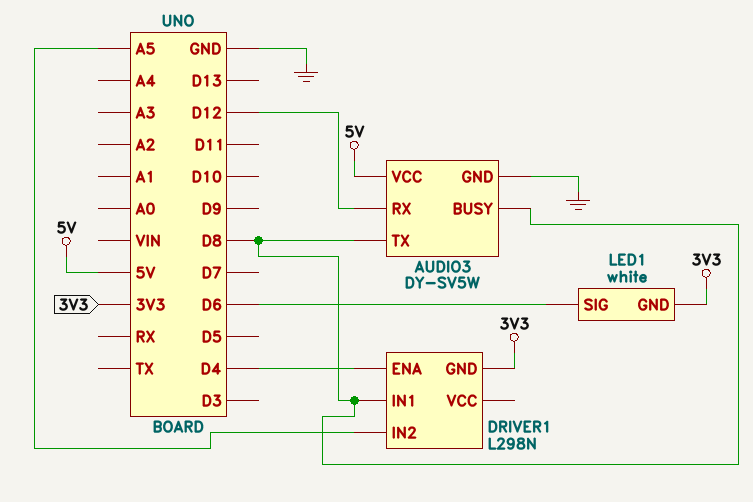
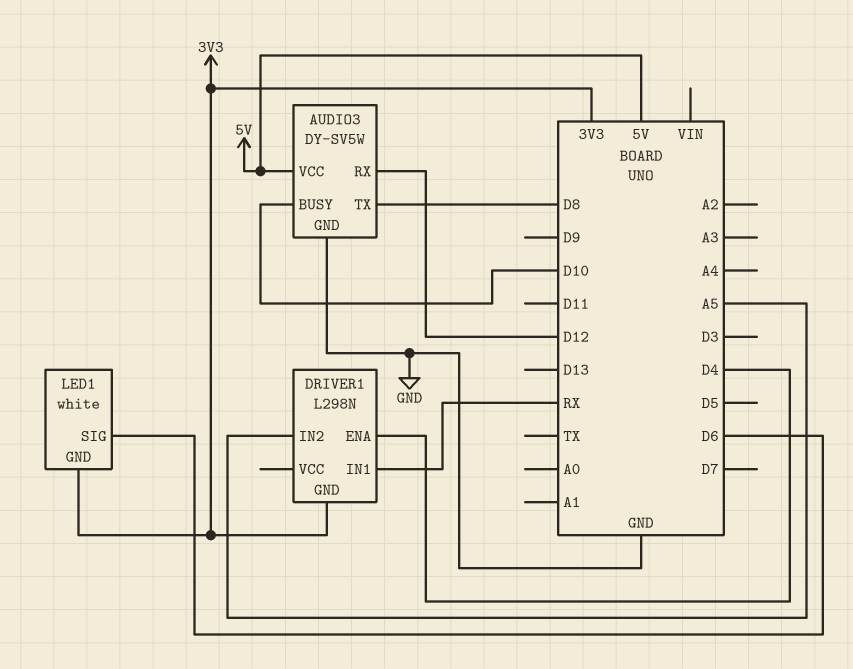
AUDIO3 pin BUSY: D8 -> D10
DRIVER1 pin IN1: D8 -> RX

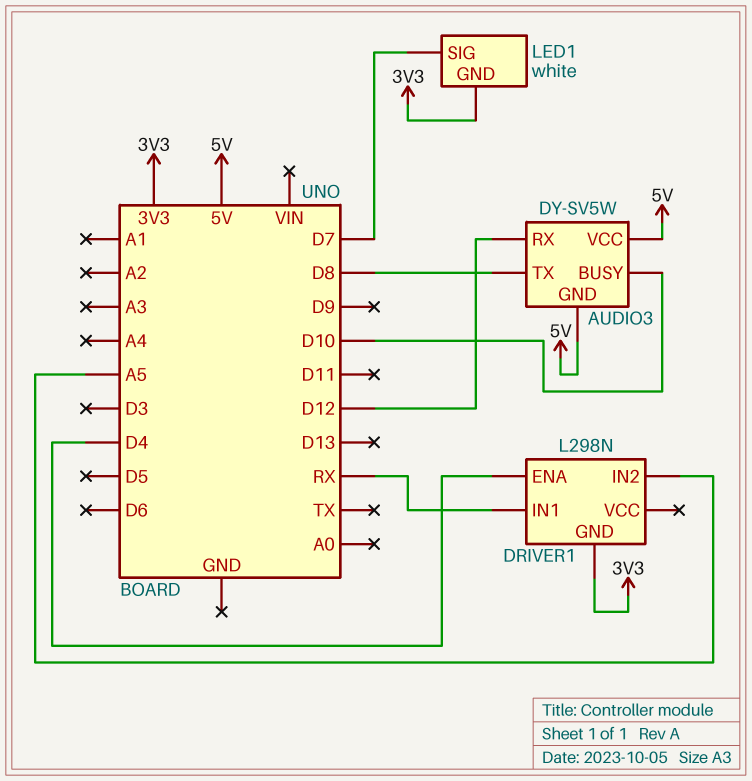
AUDIO3 pin GND: GND -> 5V
LED1 pin SIG: D6 -> D7

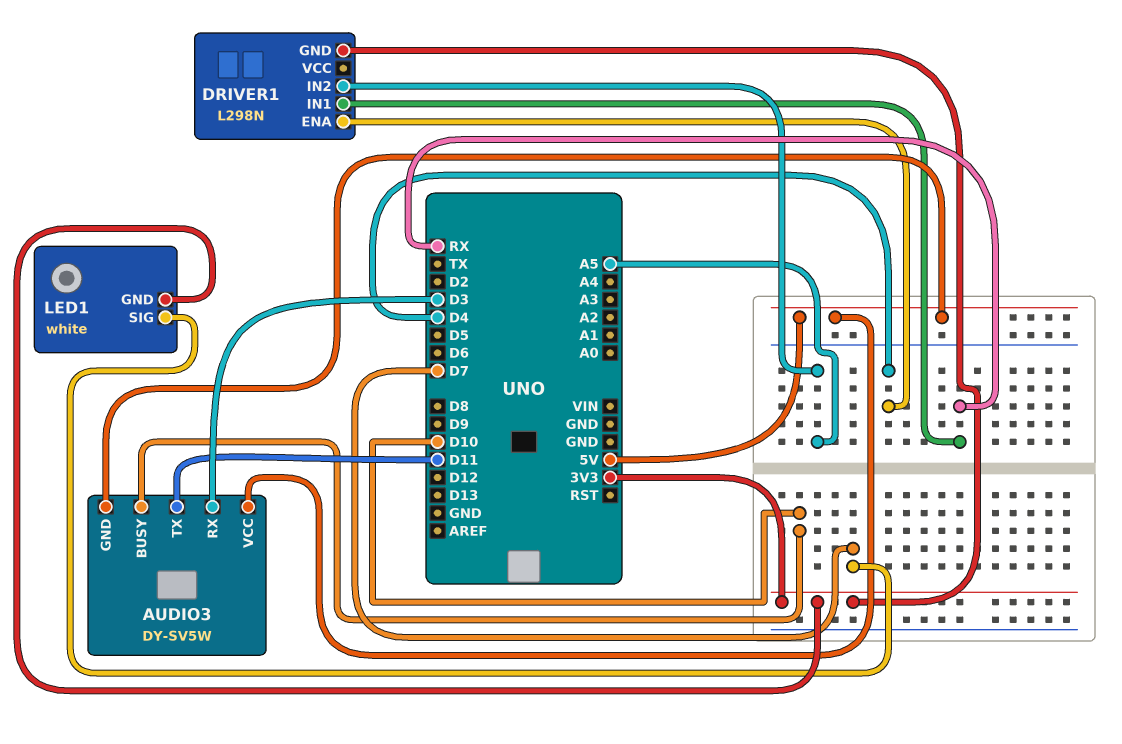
AUDIO3 pin RX: D12 -> D3
AUDIO3 pin TX: D8 -> D11

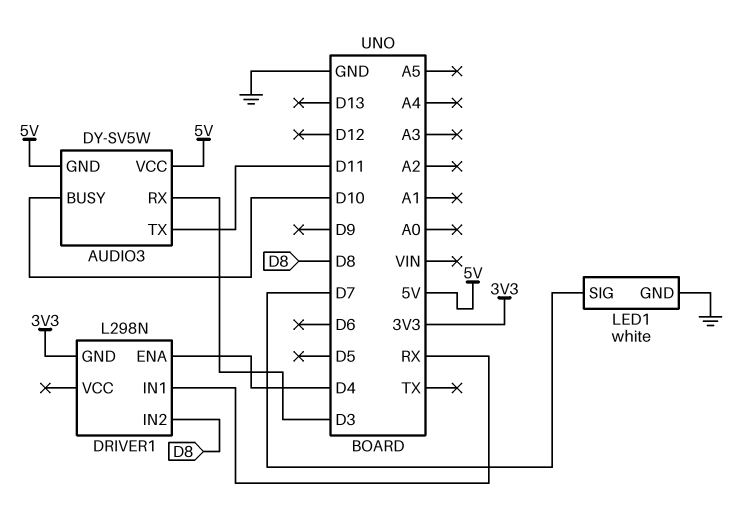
DRIVER1 pin IN2: A5 -> D8
LED1 pin GND: 3V3 -> GND

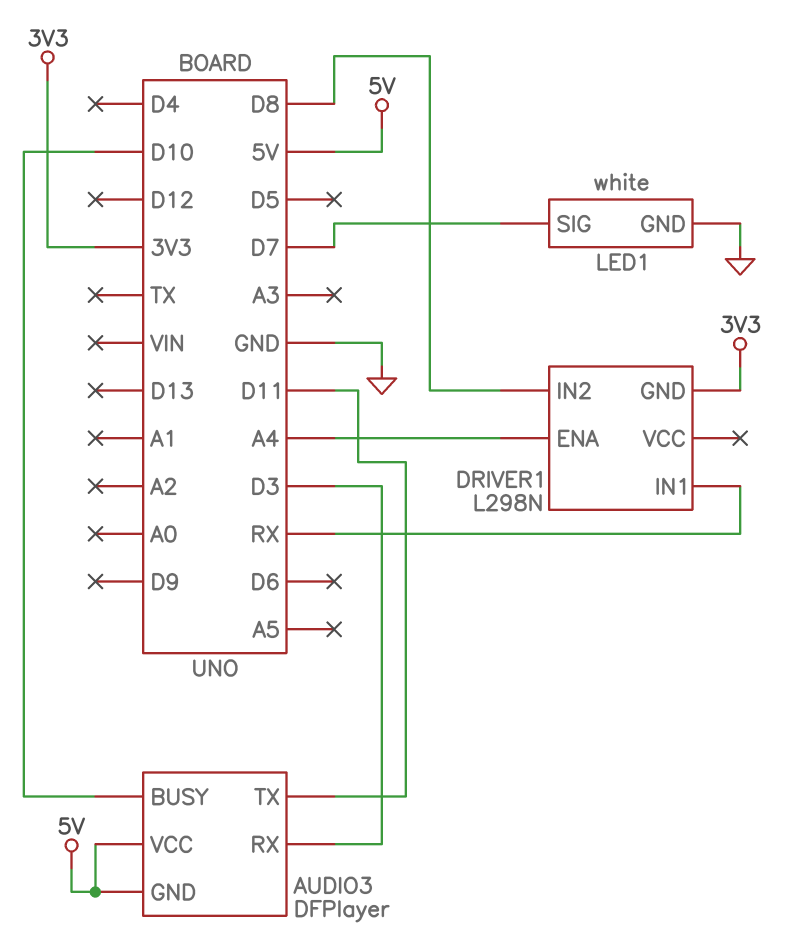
AUDIO3: DY-SV5W -> DFPlayer
DRIVER1 pin ENA: D4 -> A4

